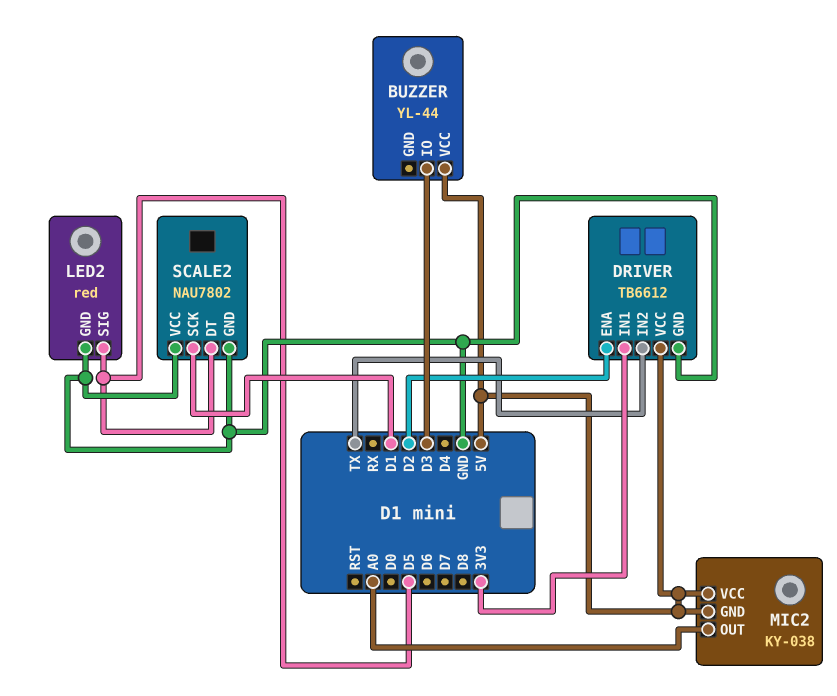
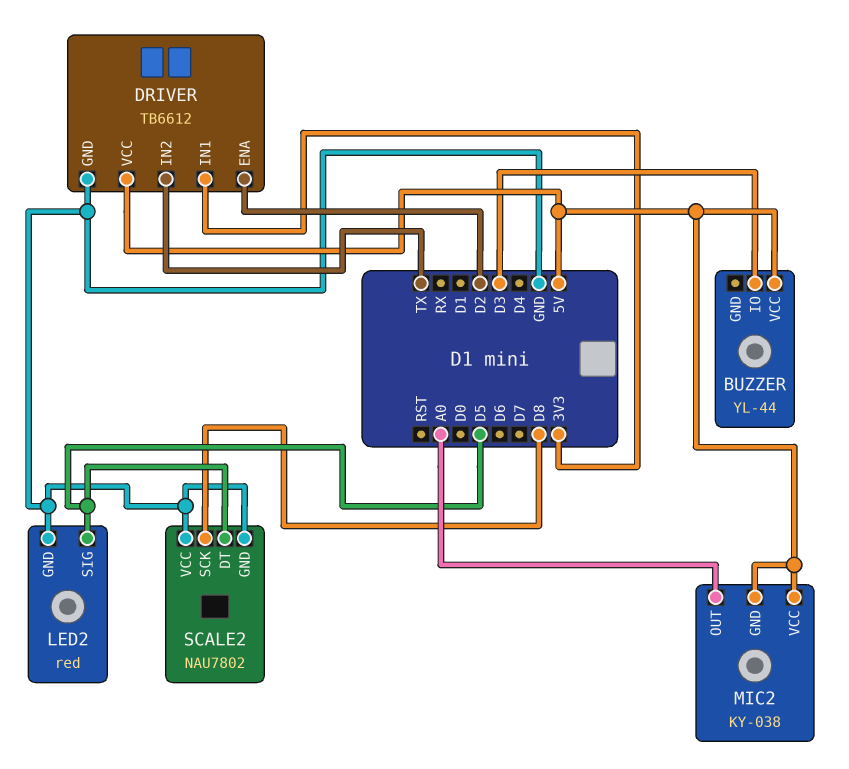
SCALE2 pin SCK: D1 -> D8

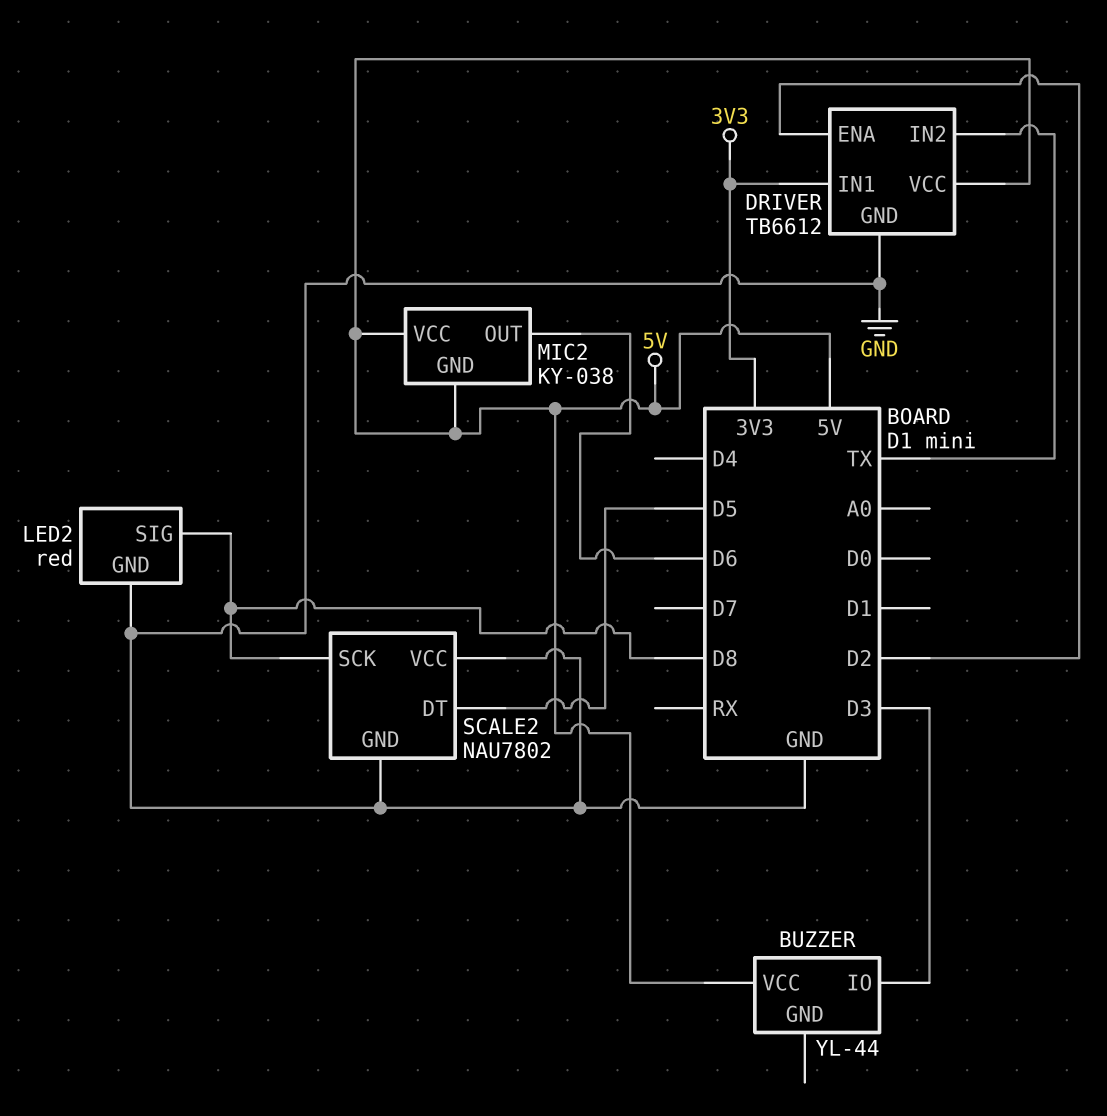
LED2 pin SIG: D5 -> D8
MIC2 pin OUT: A0 -> D6

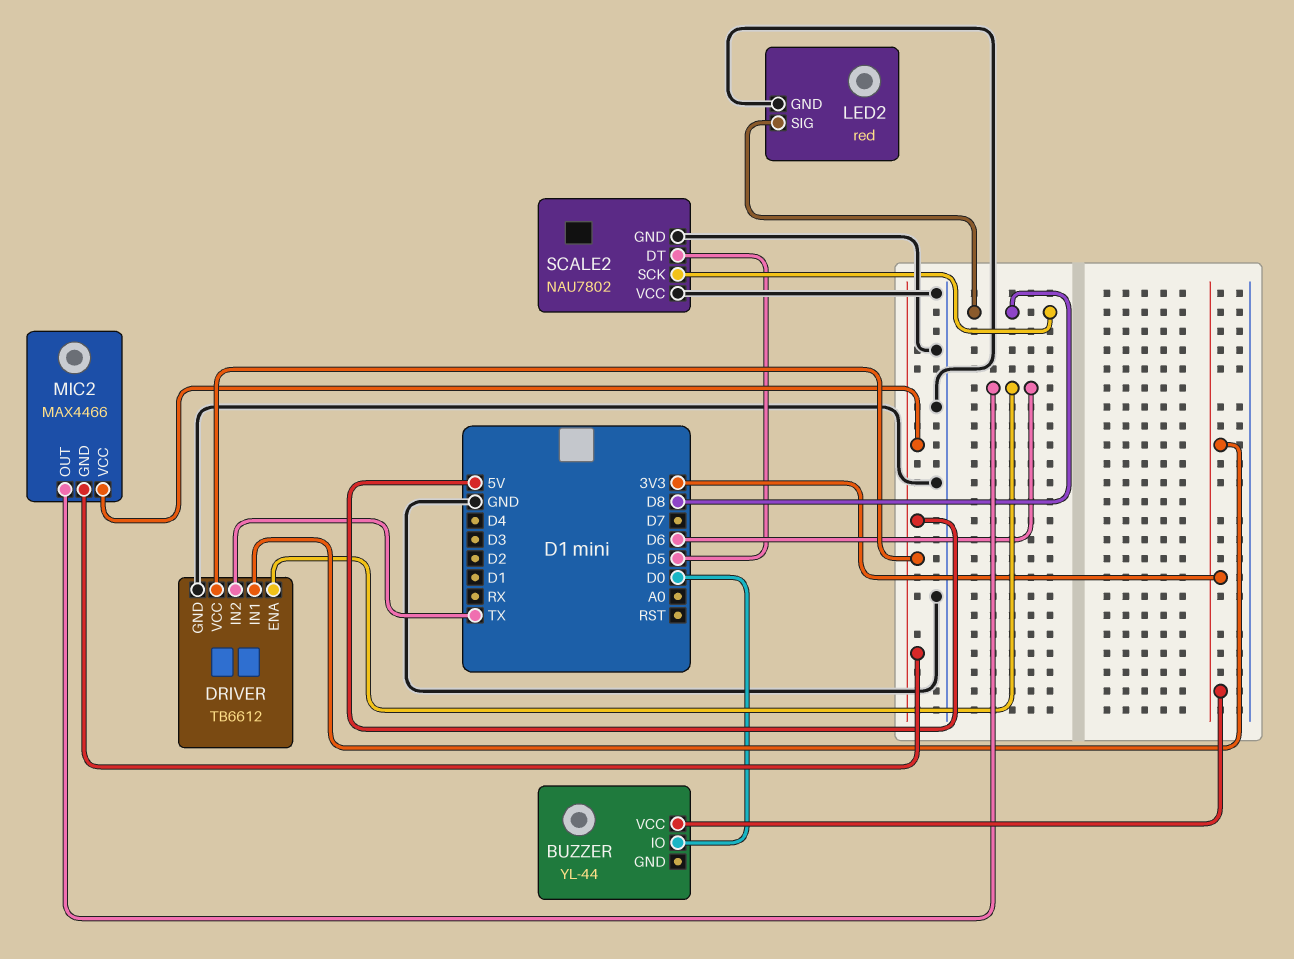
BUZZER pin IO: D3 -> D0
BUZZER pin VCC: 5V -> 3V3
DRIVER pin ENA: D2 -> D6
MIC2: KY-038 -> MAX4466

